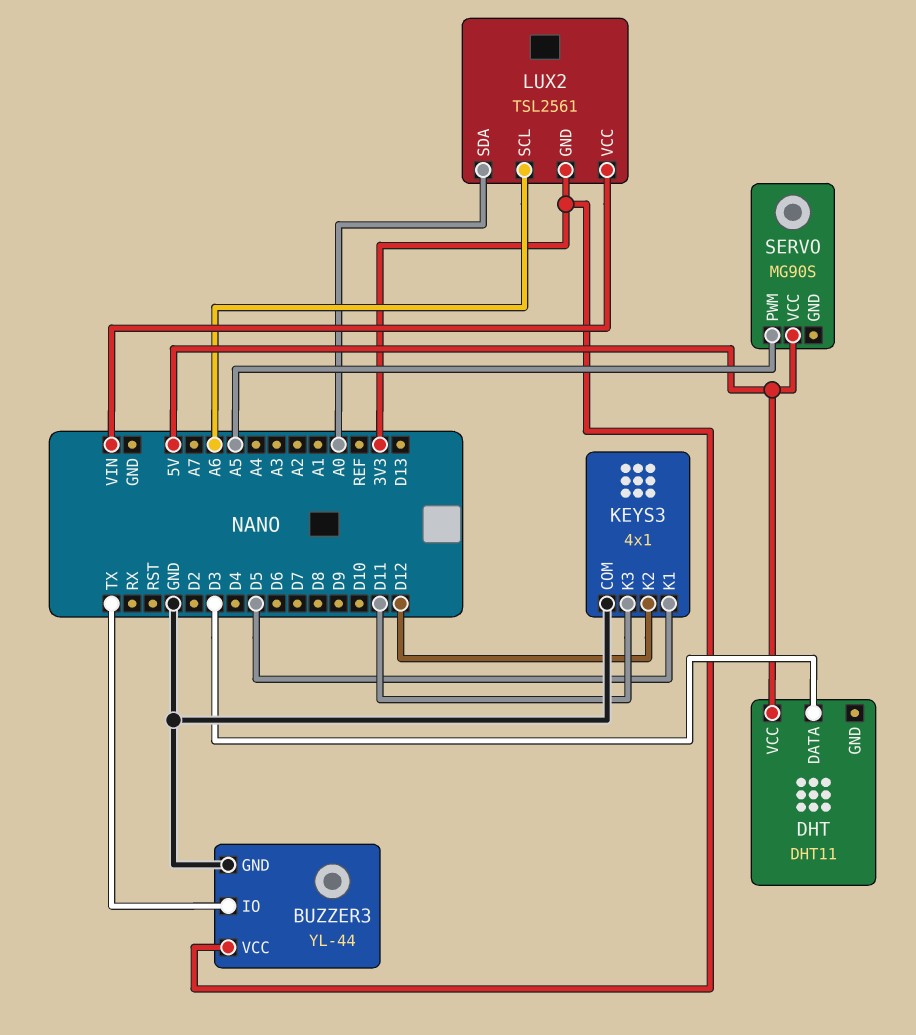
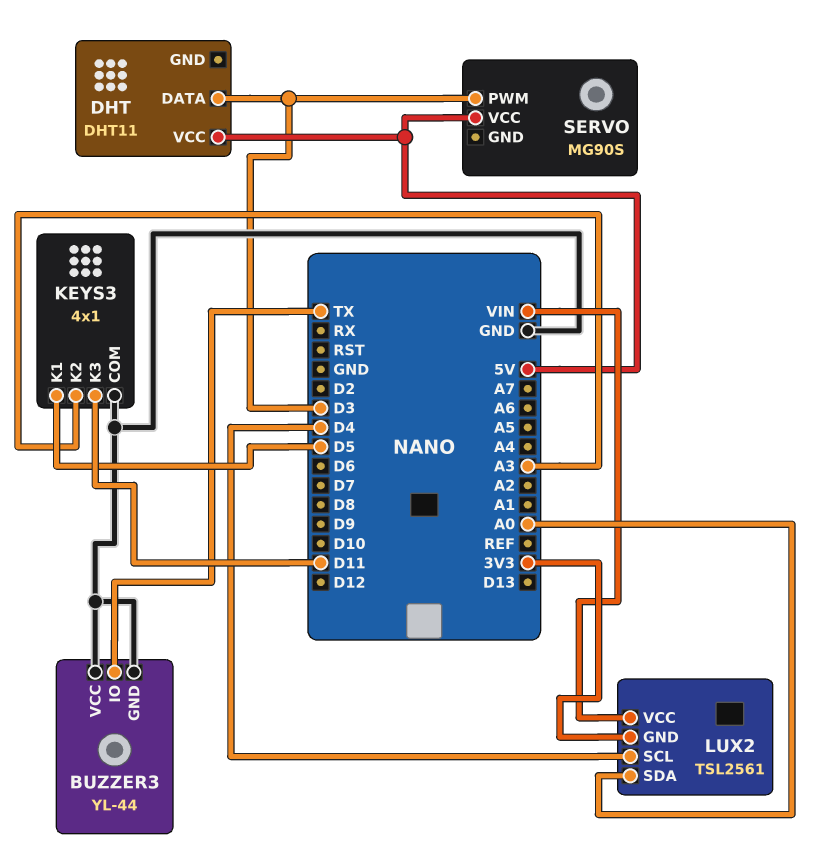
BUZZER3 pin VCC: 3V3 -> GND
KEYS3 pin K2: D12 -> A3
LUX2 pin SCL: A6 -> D4
SERVO pin PWM: A5 -> D3

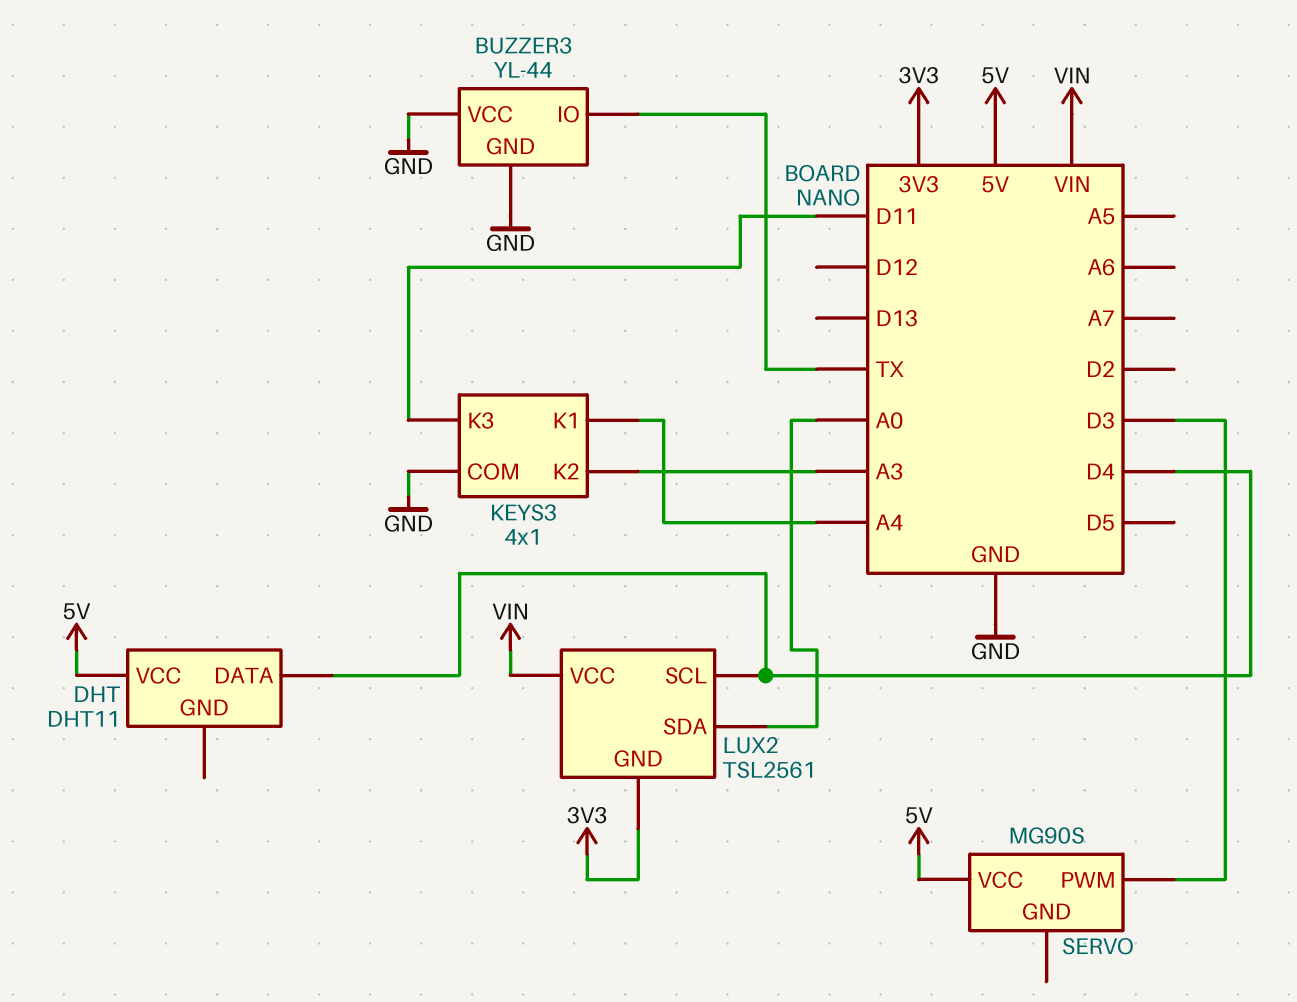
DHT pin DATA: D3 -> D4
KEYS3 pin K1: D5 -> A4

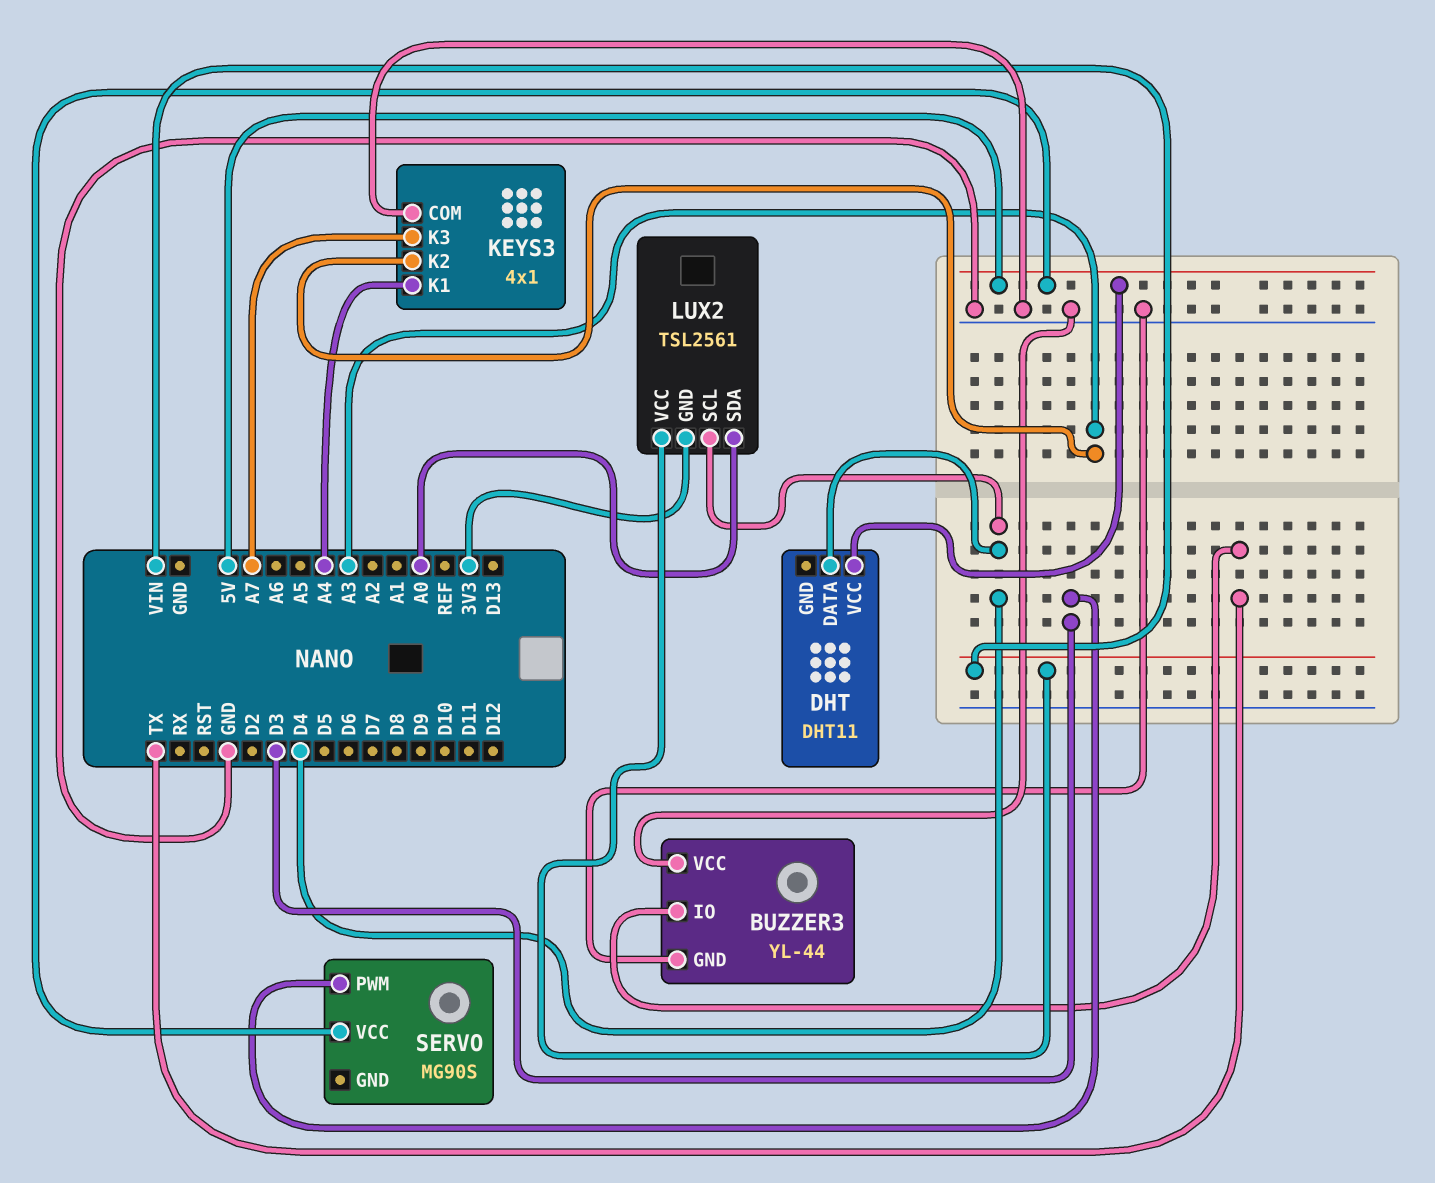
KEYS3 pin K3: D11 -> A7

